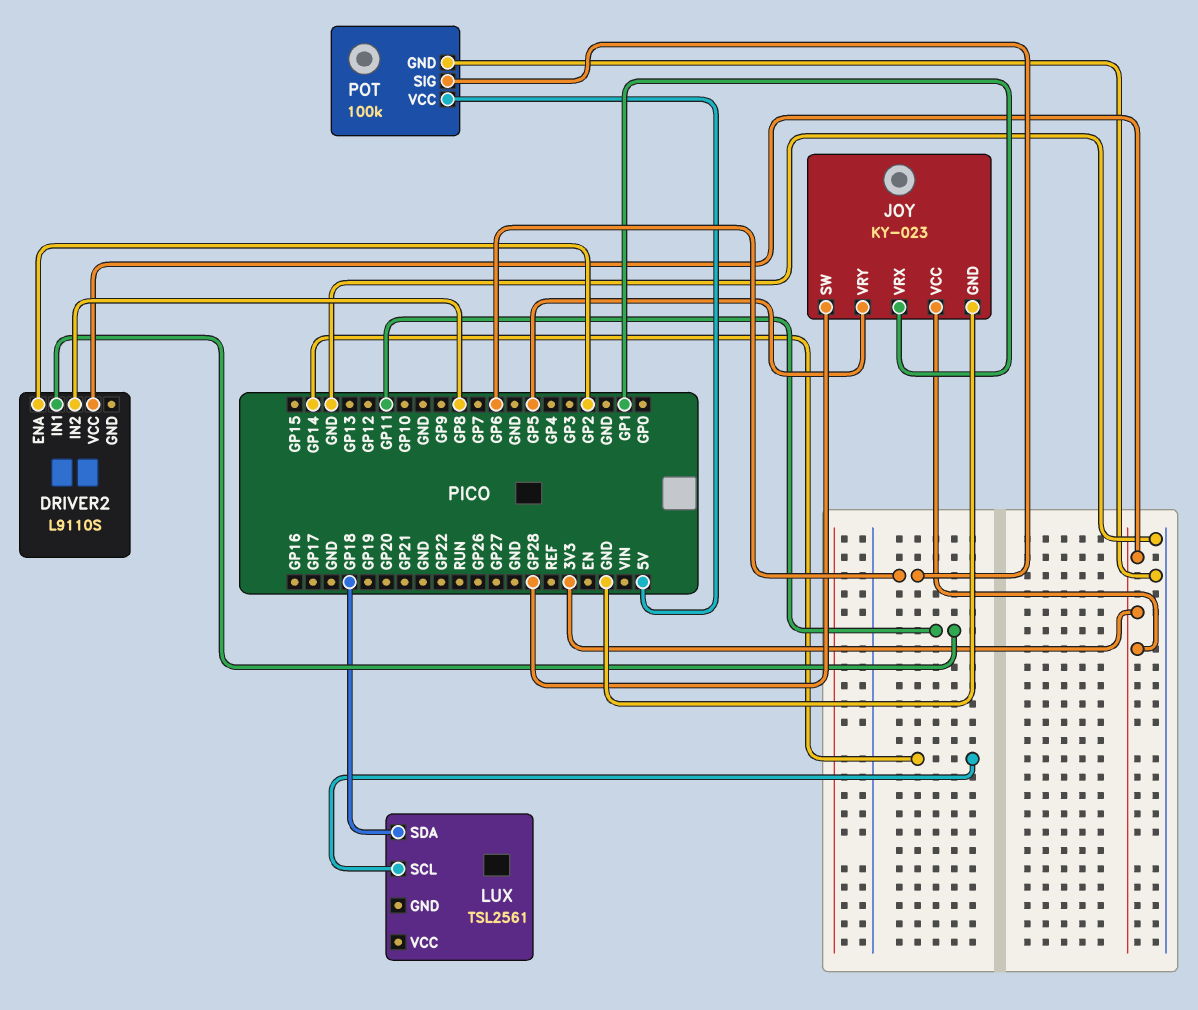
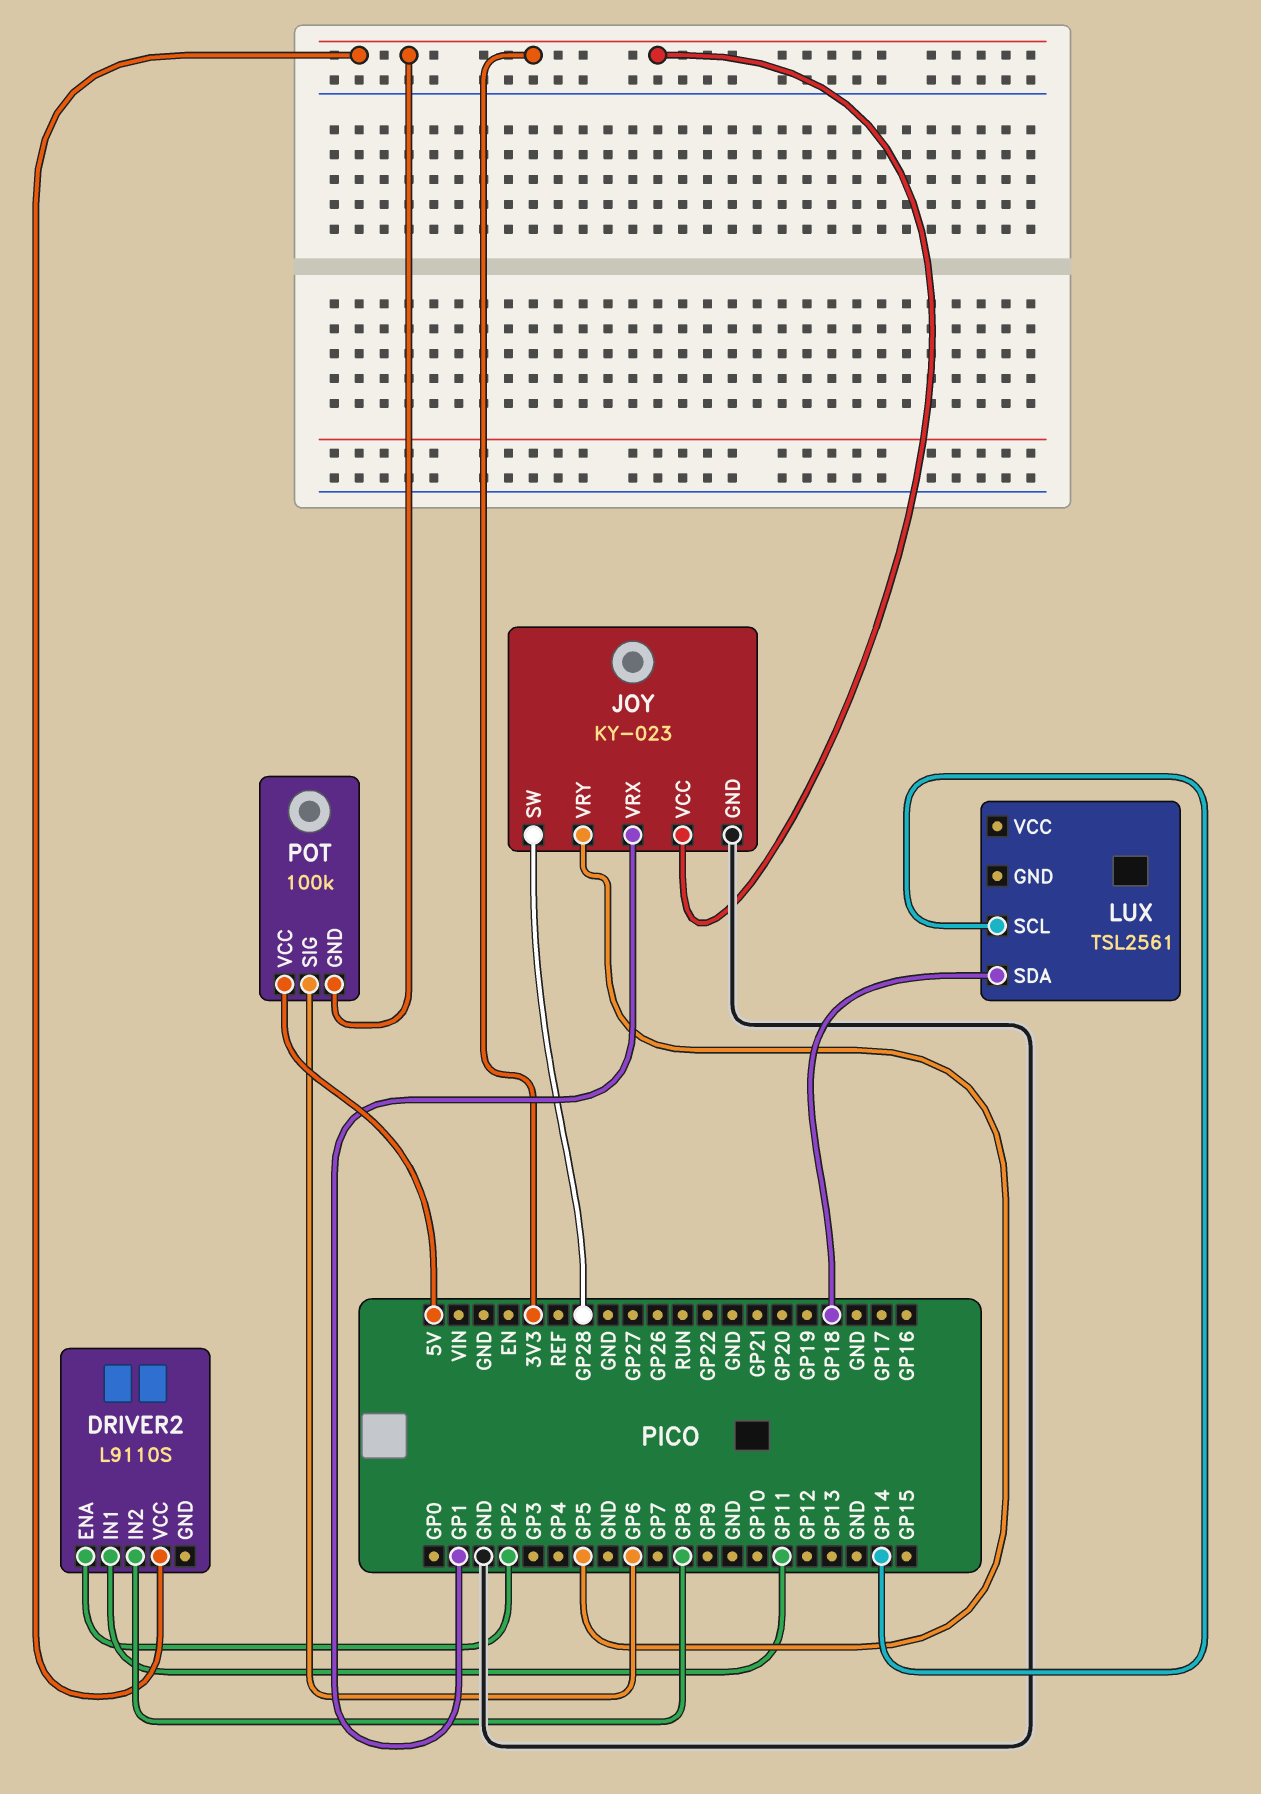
POT pin GND: GND -> 3V3

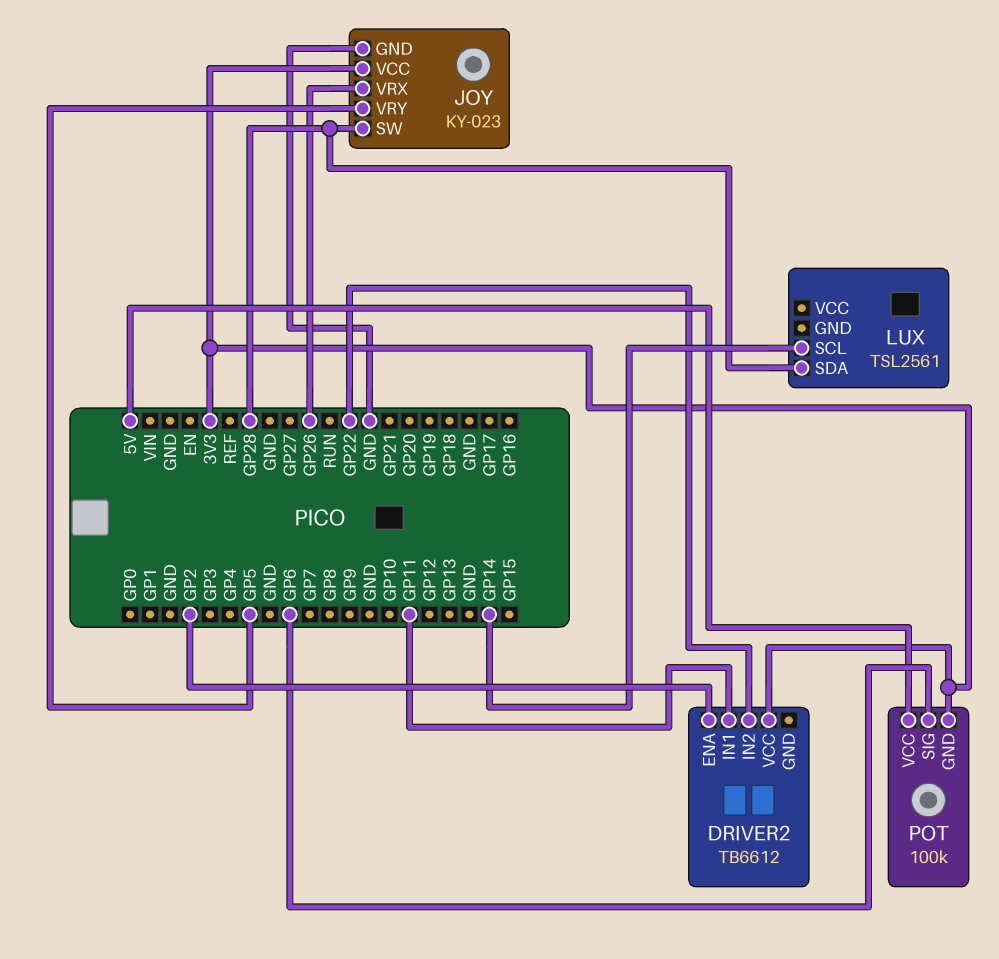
DRIVER2: L9110S -> TB6612
DRIVER2 pin IN2: GP8 -> GP22
JOY pin VRX: GP1 -> GP26
LUX pin SDA: GP18 -> GP28

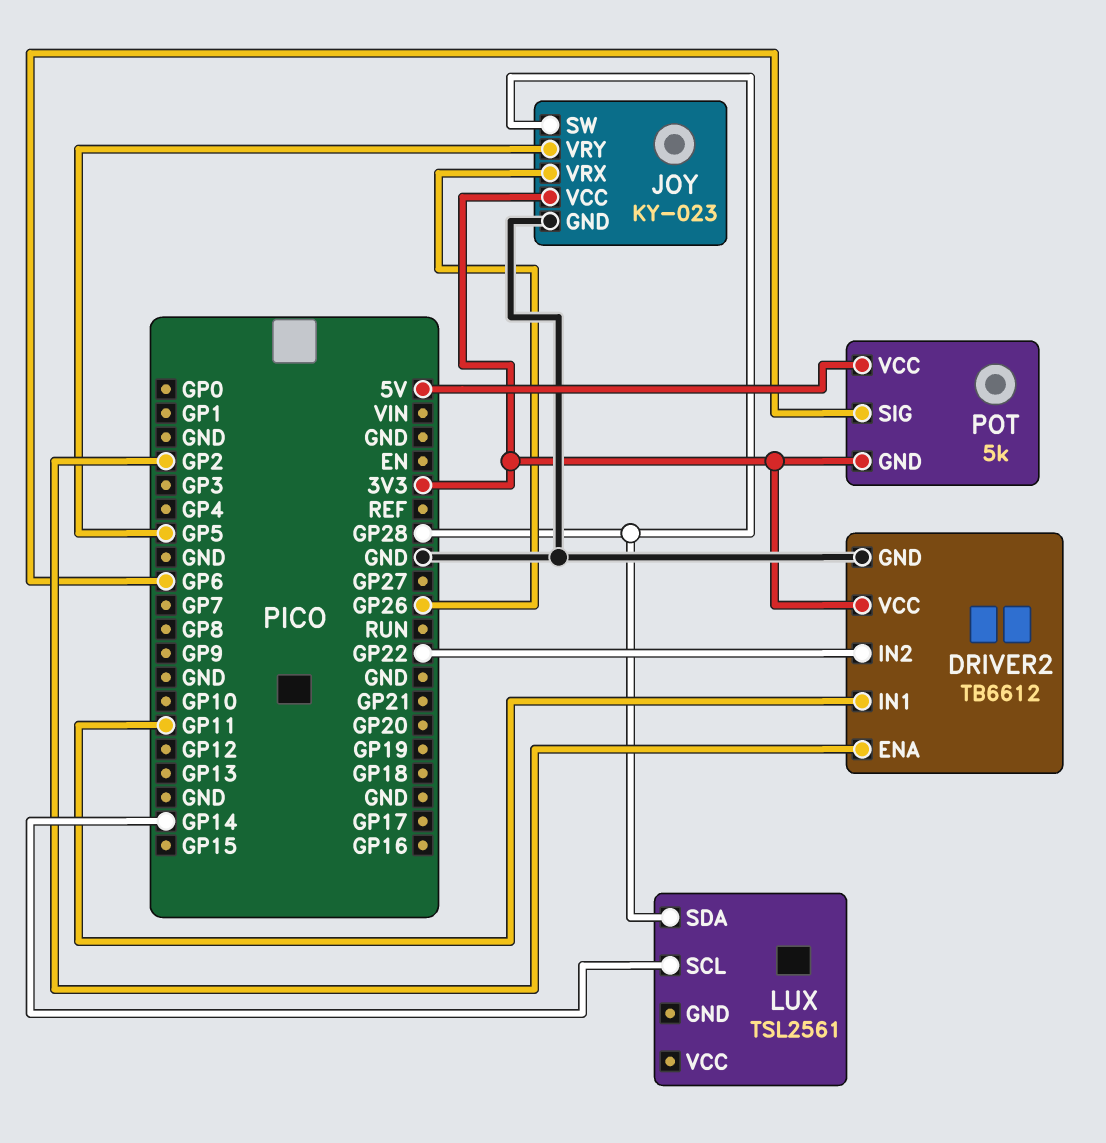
DRIVER2 pin GND: none -> GND
POT: 100k -> 5k

